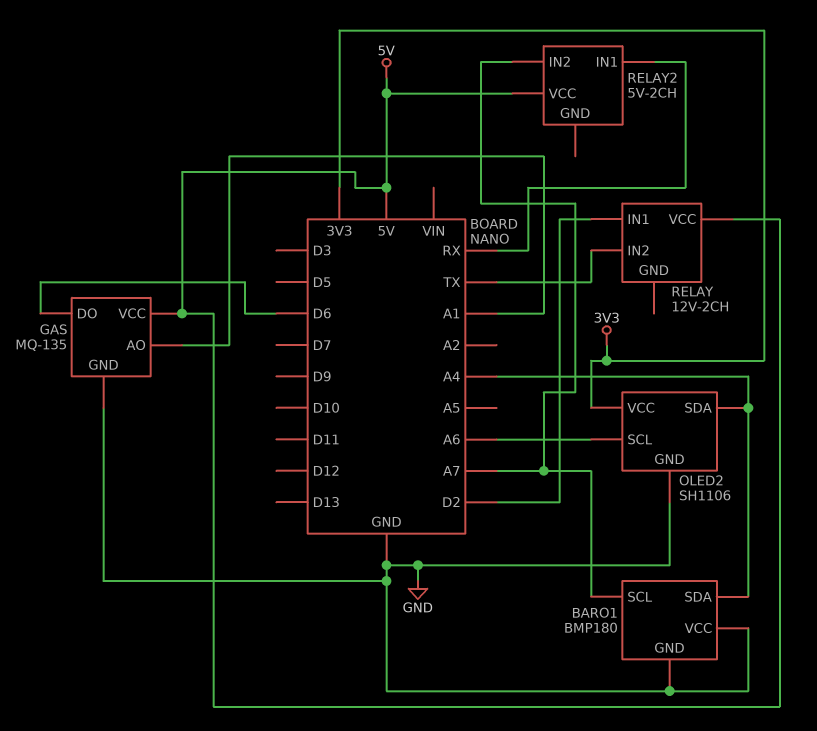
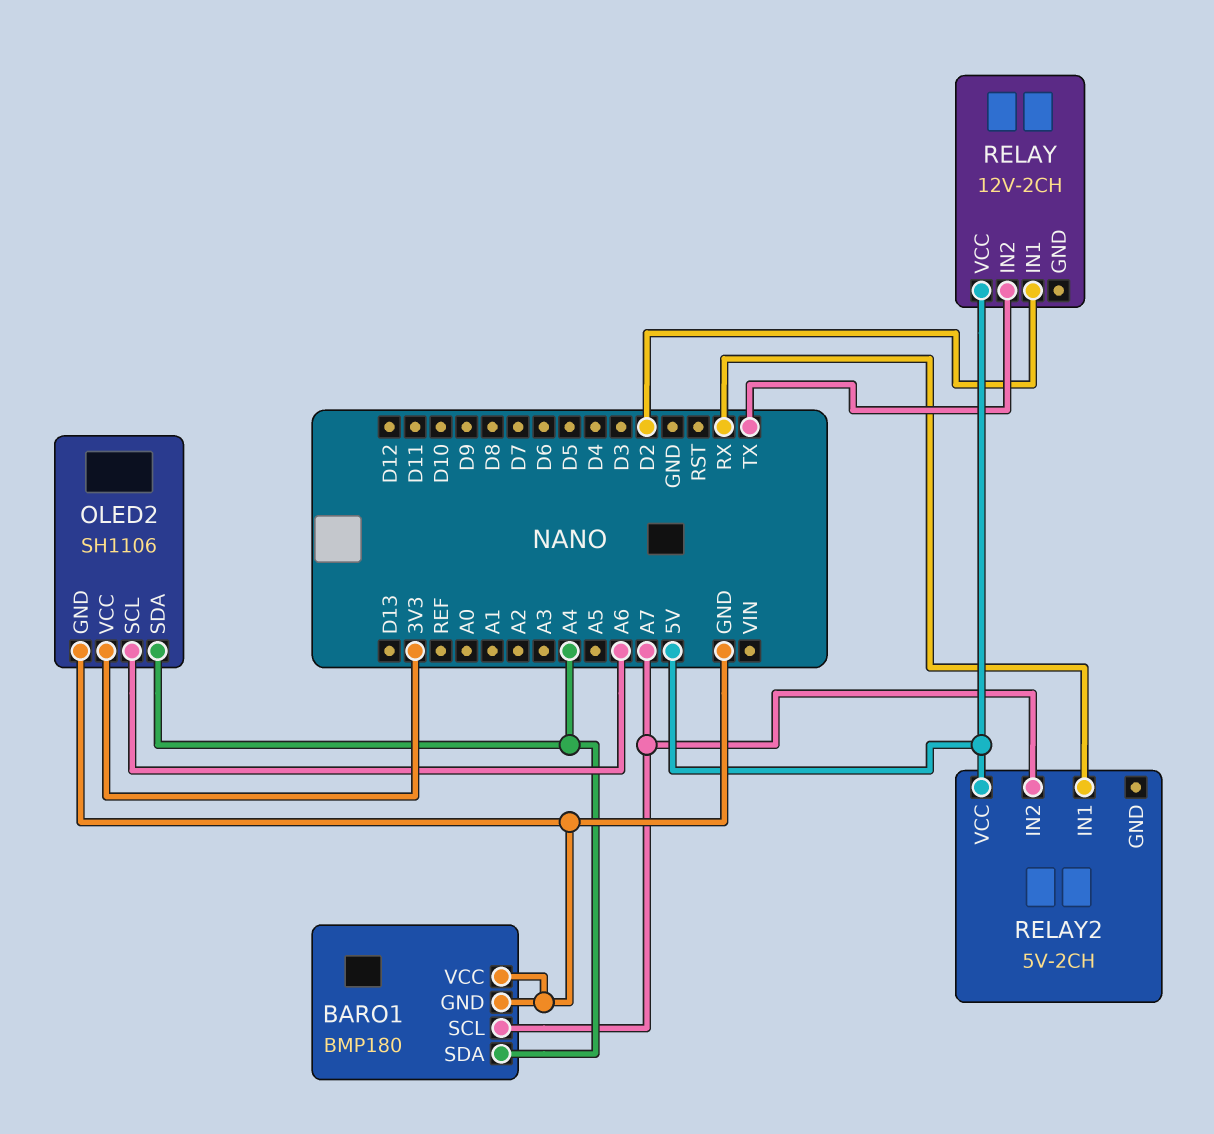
GAS: MQ-135 -> none
GAS pin AO: A1 -> none
GAS pin DO: D6 -> none
GAS pin GND: GND -> none
GAS pin VCC: 5V -> none

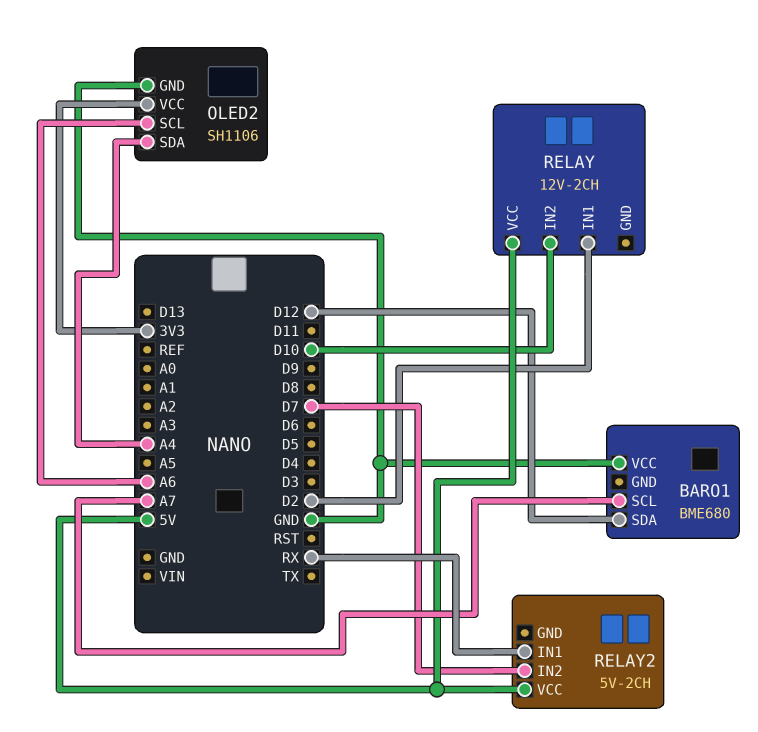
BARO1: BMP180 -> BME680
BARO1 pin GND: GND -> none
BARO1 pin SDA: A4 -> D12
RELAY pin IN2: TX -> D10
RELAY2 pin IN2: A7 -> D7

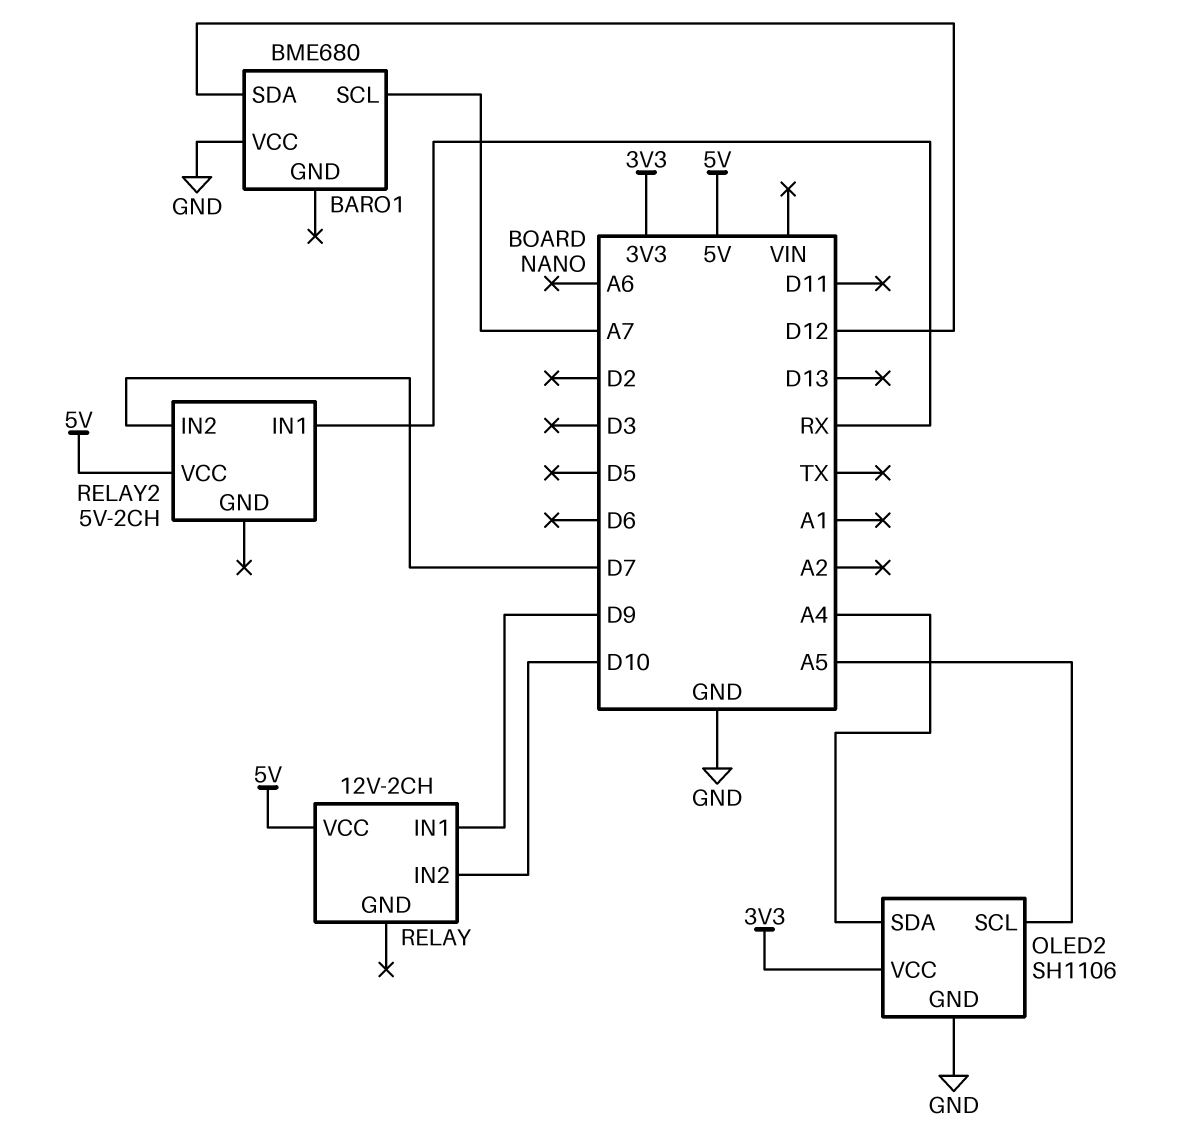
OLED2 pin SCL: A6 -> A5
RELAY pin IN1: D2 -> D9

